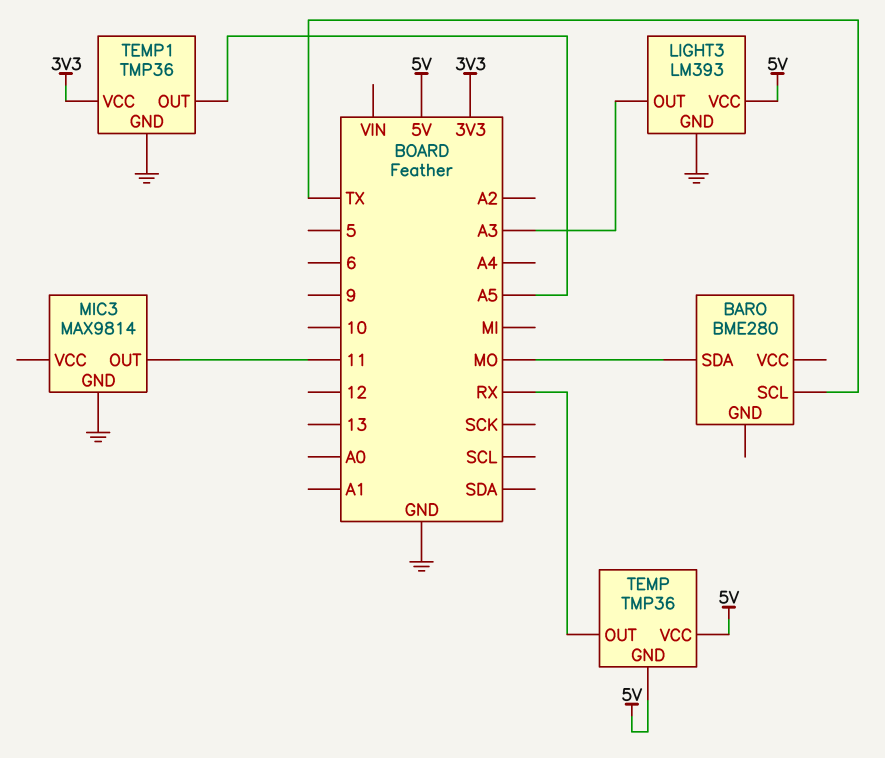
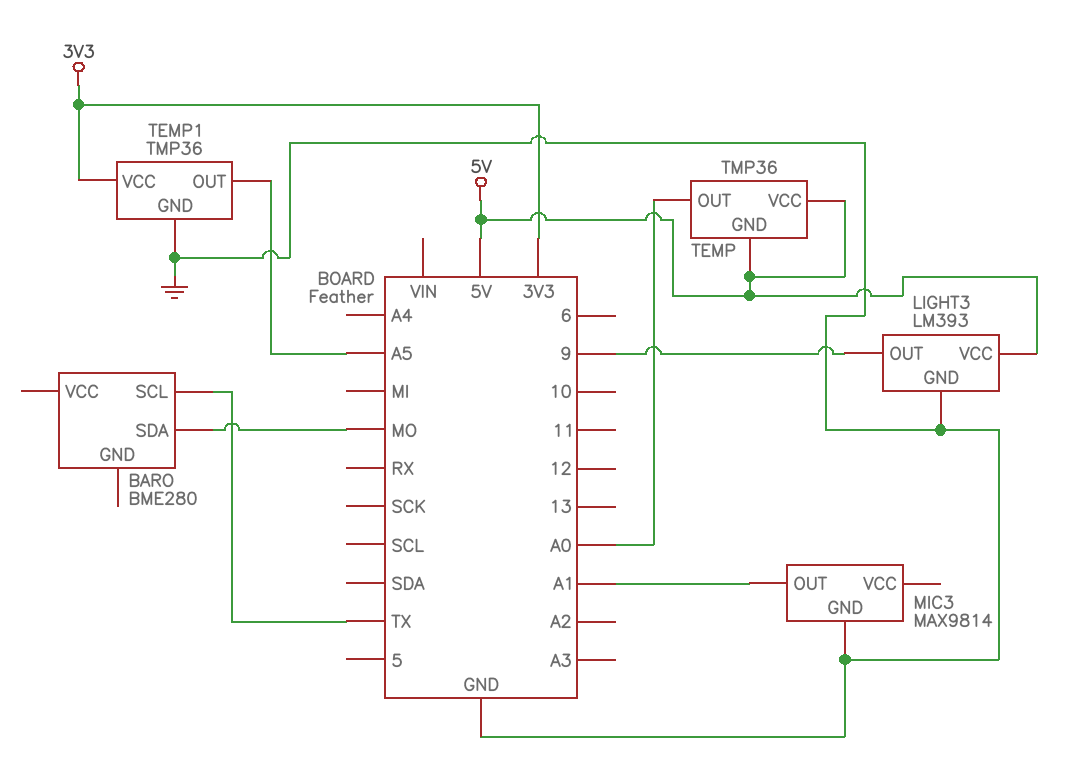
LIGHT3 pin OUT: A3 -> 9
MIC3 pin OUT: 11 -> A1
TEMP pin OUT: RX -> A0

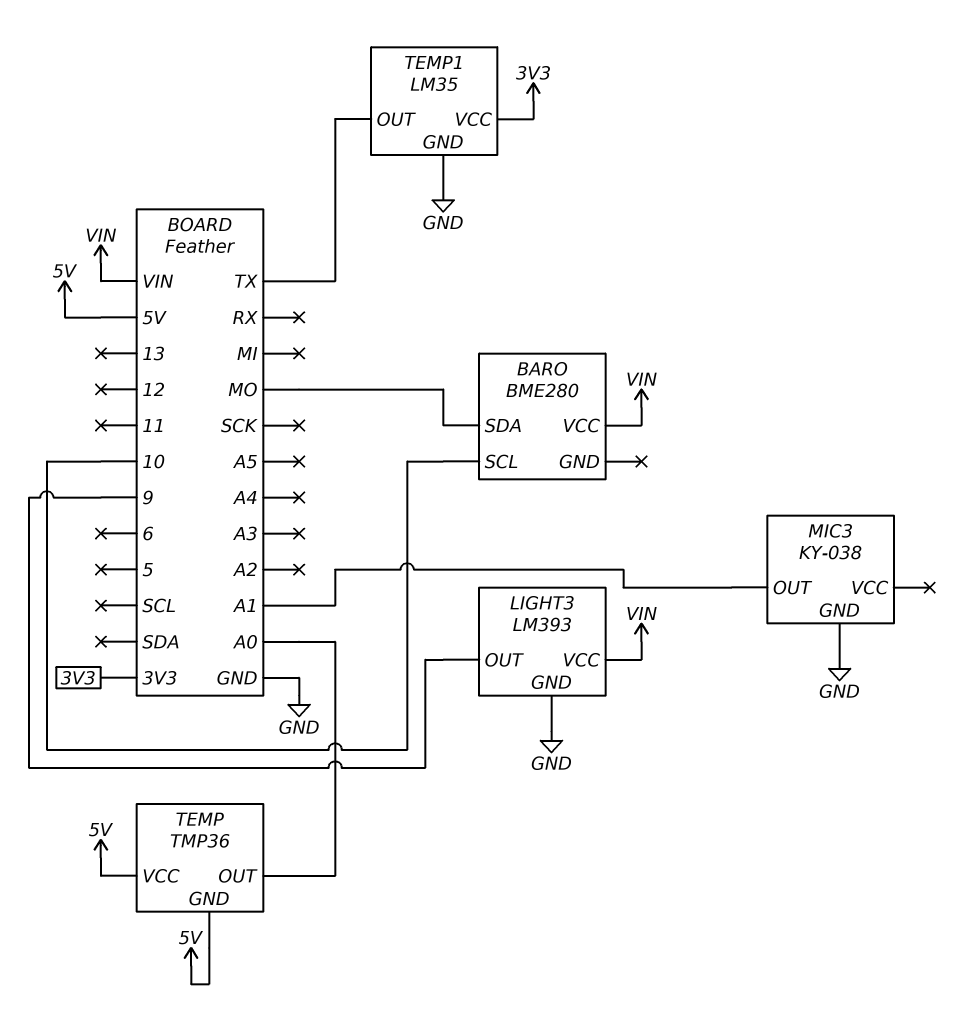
BARO pin SCL: TX -> 10
BARO pin VCC: none -> VIN
LIGHT3 pin VCC: 5V -> VIN
MIC3: MAX9814 -> KY-038
TEMP1: TMP36 -> LM35
TEMP1 pin OUT: A5 -> TX

